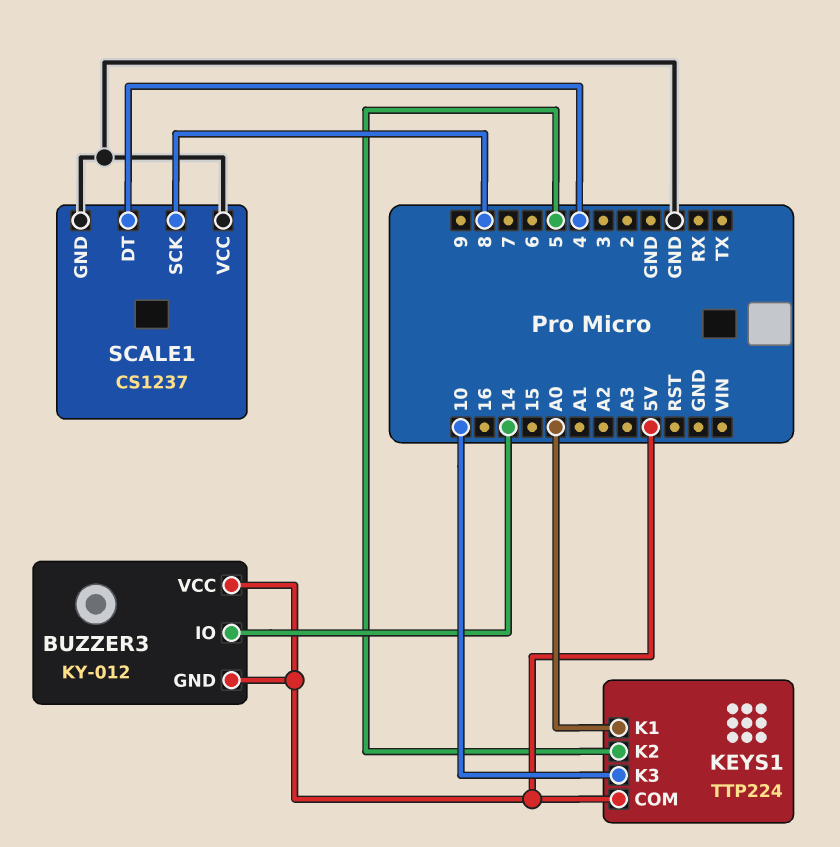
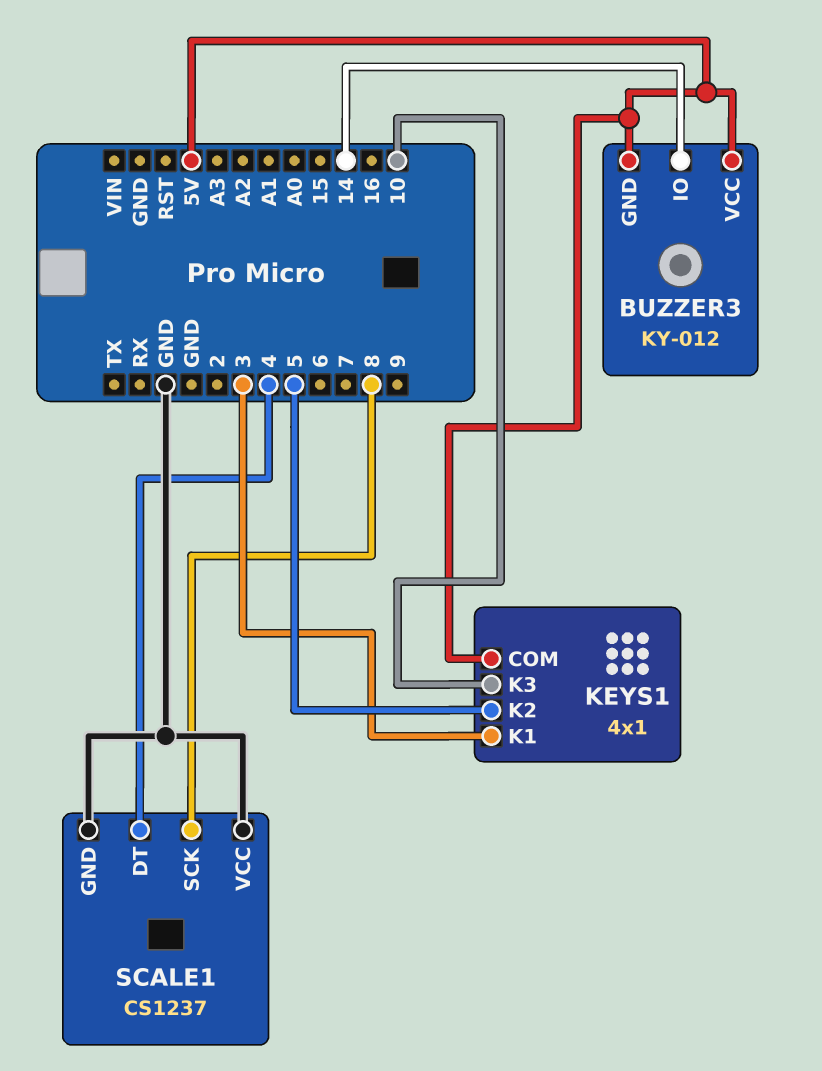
KEYS1: TTP224 -> 4x1
KEYS1 pin K1: A0 -> 3

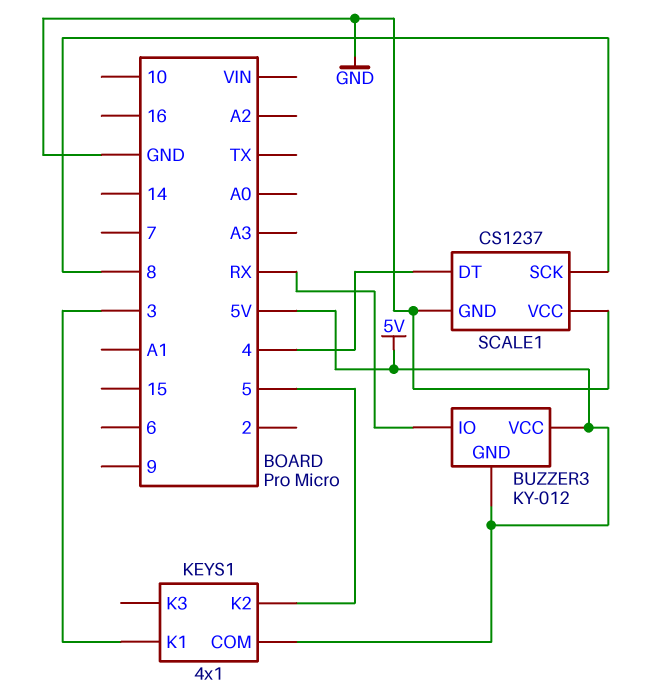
BUZZER3 pin IO: 14 -> RX
KEYS1 pin K3: 10 -> none

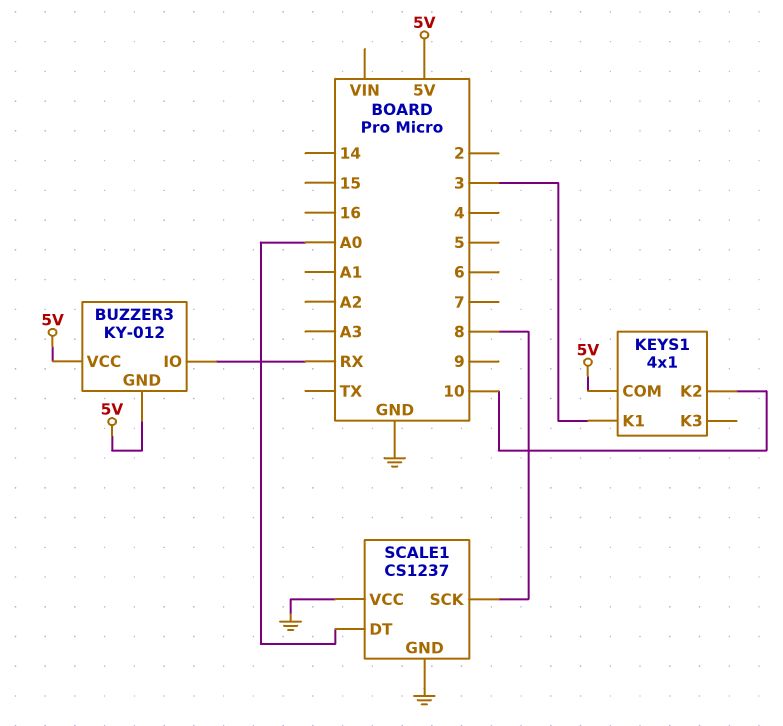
KEYS1 pin K2: 5 -> 10
SCALE1 pin DT: 4 -> A0

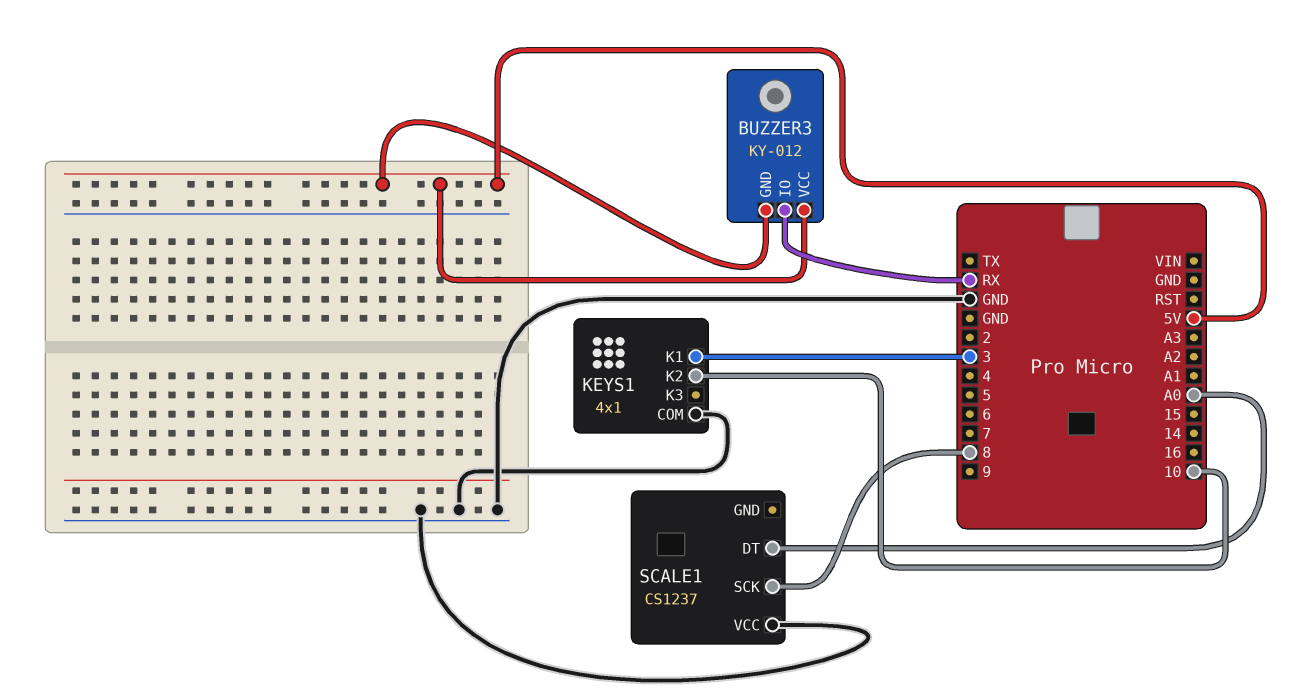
KEYS1 pin COM: 5V -> GND
SCALE1 pin GND: GND -> none

